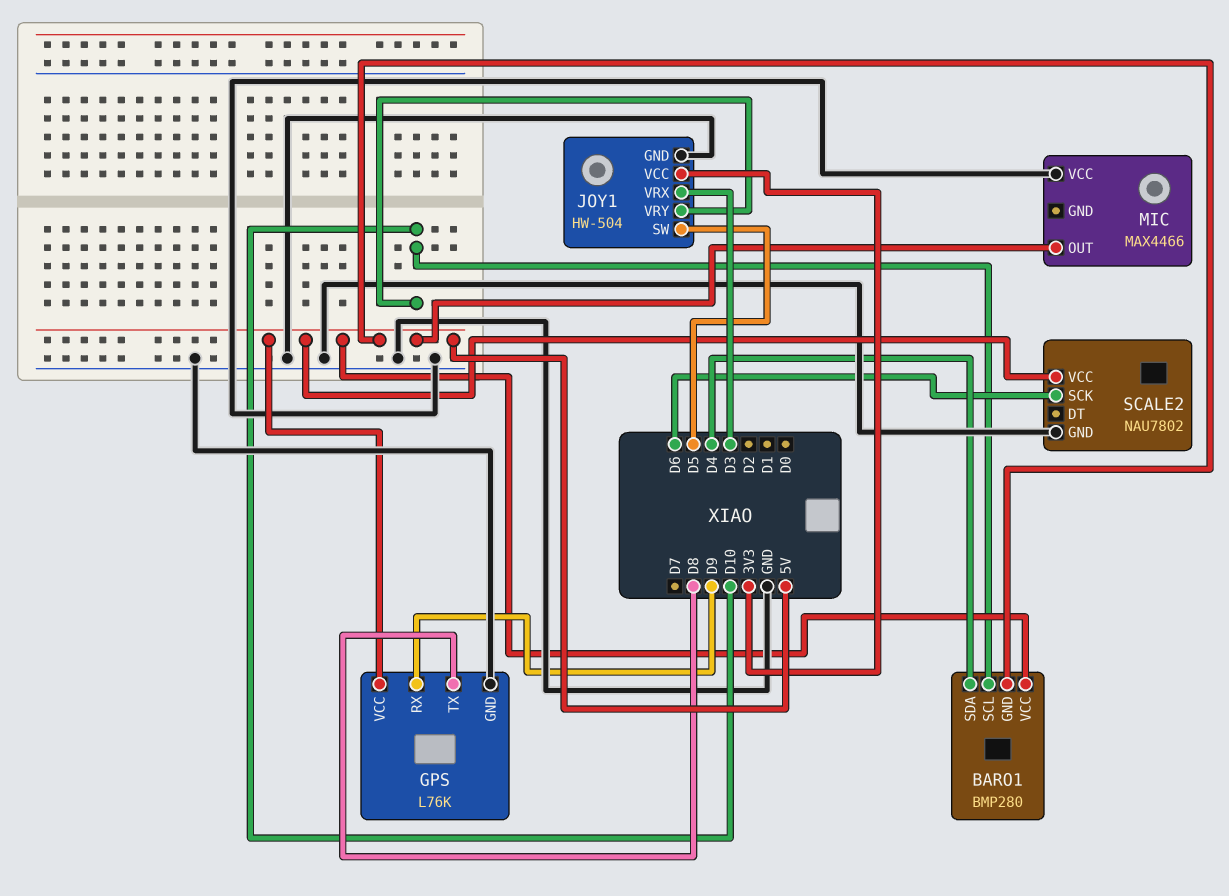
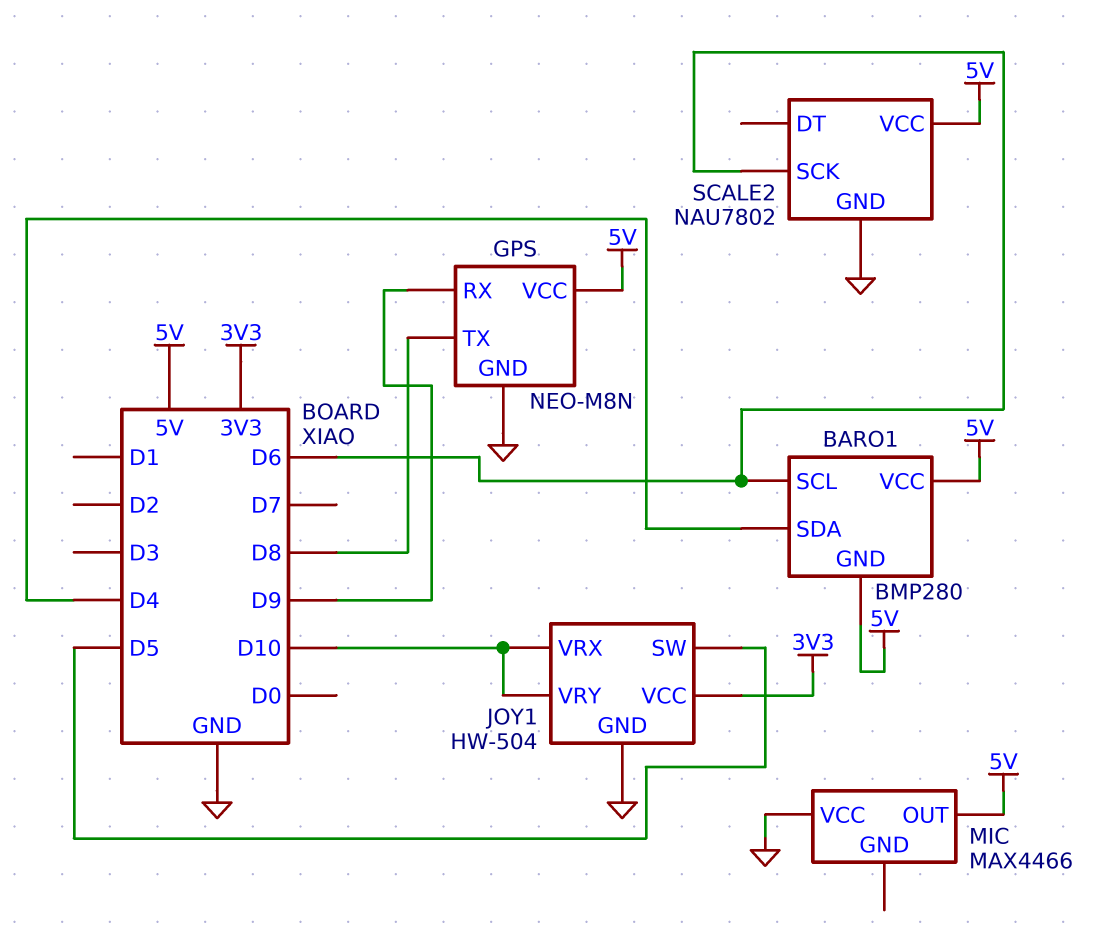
BARO1 pin SCL: D10 -> D6
GPS: L76K -> NEO-M8N
JOY1 pin VRX: D3 -> D10

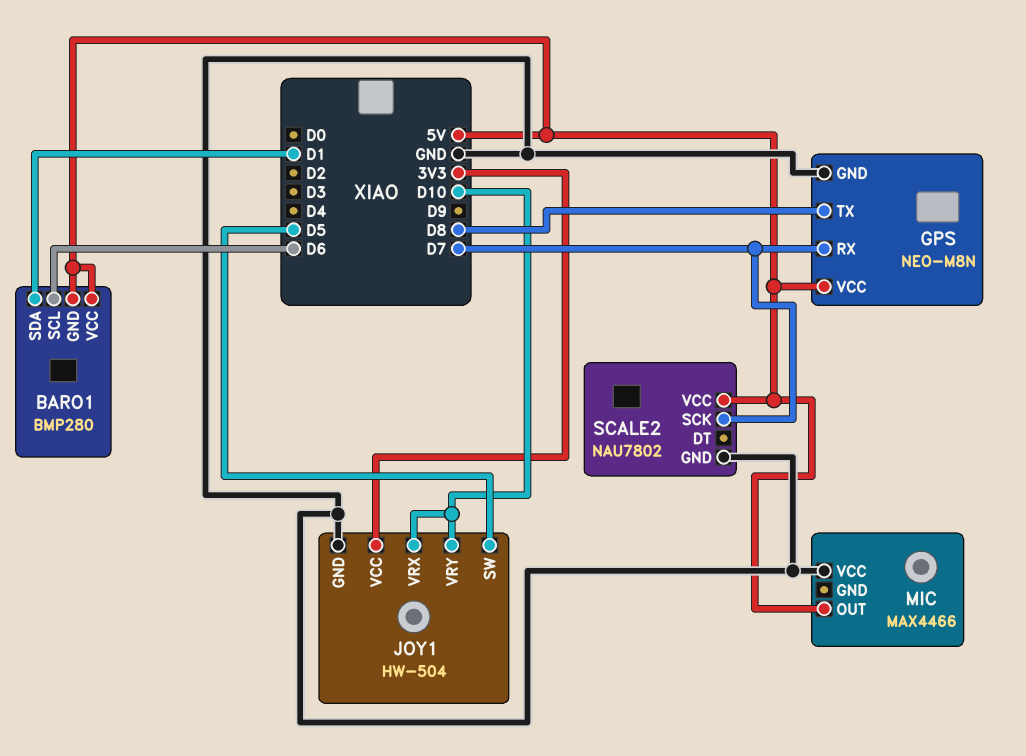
BARO1 pin SDA: D4 -> D1
GPS pin RX: D9 -> D7
SCALE2 pin SCK: D6 -> D7

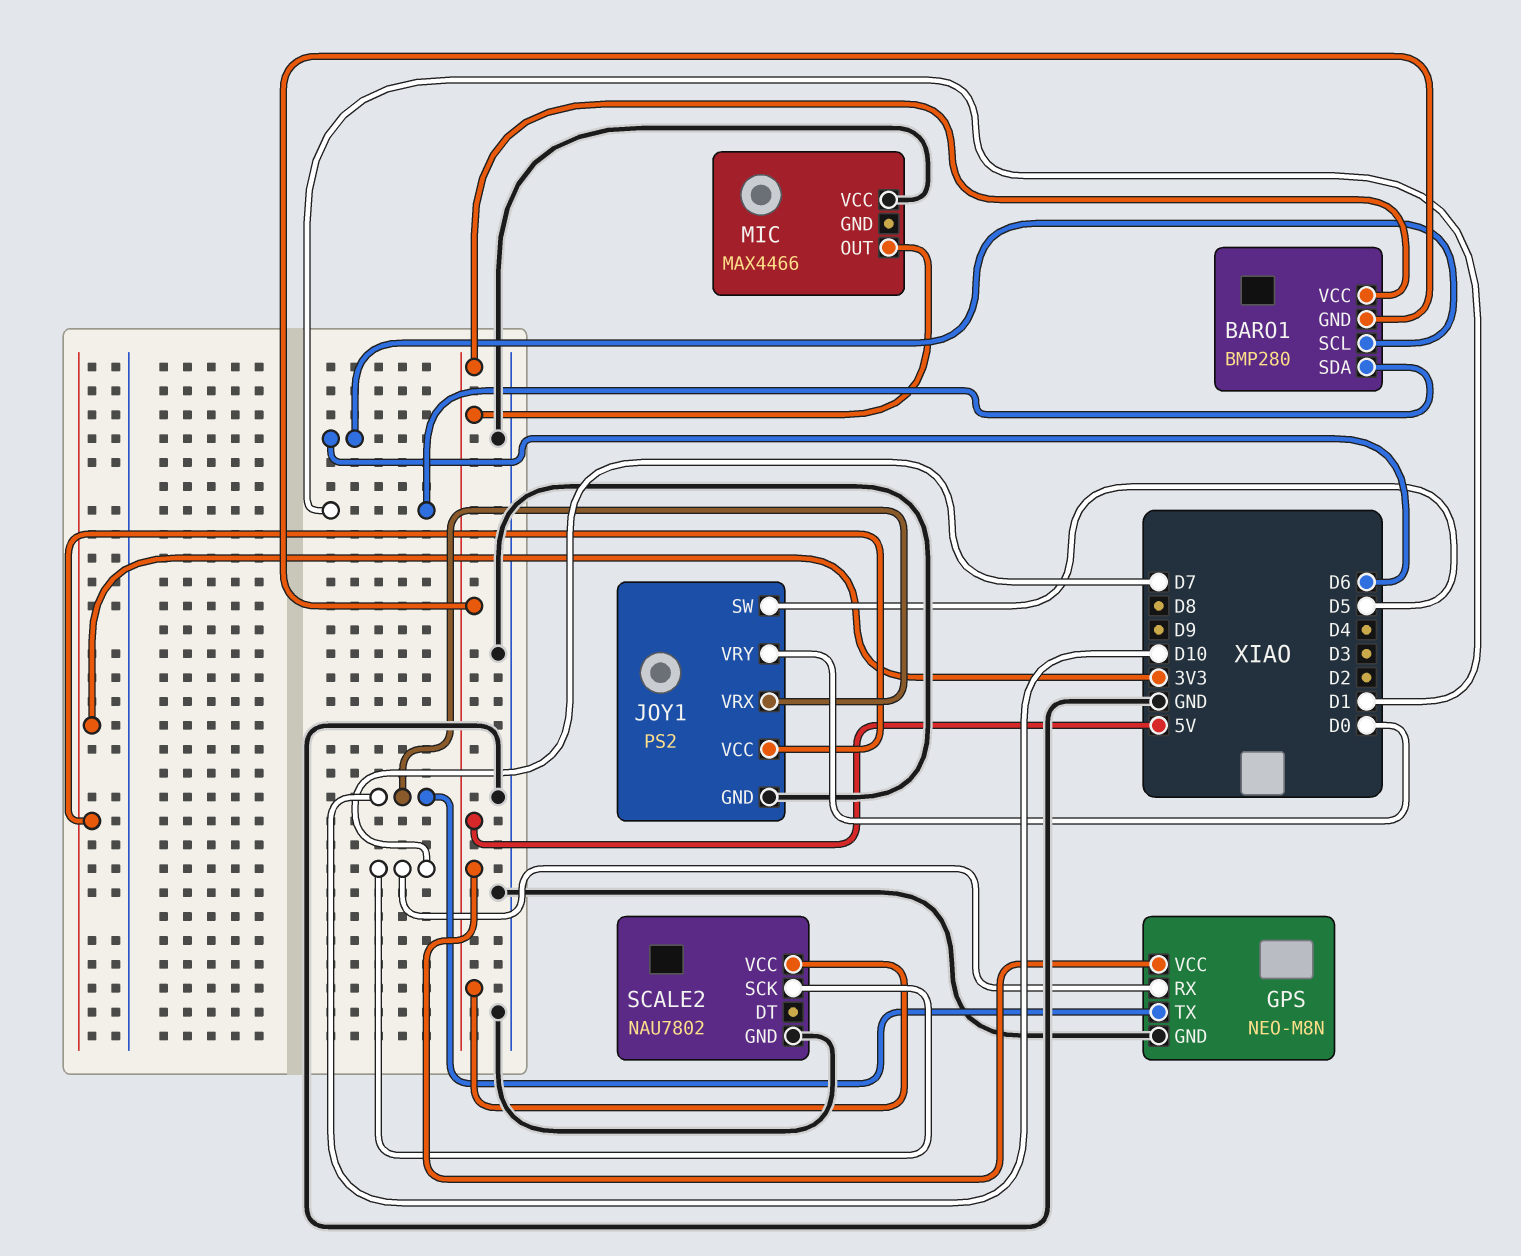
GPS pin TX: D8 -> D10
JOY1: HW-504 -> PS2
JOY1 pin VRY: D10 -> D0

